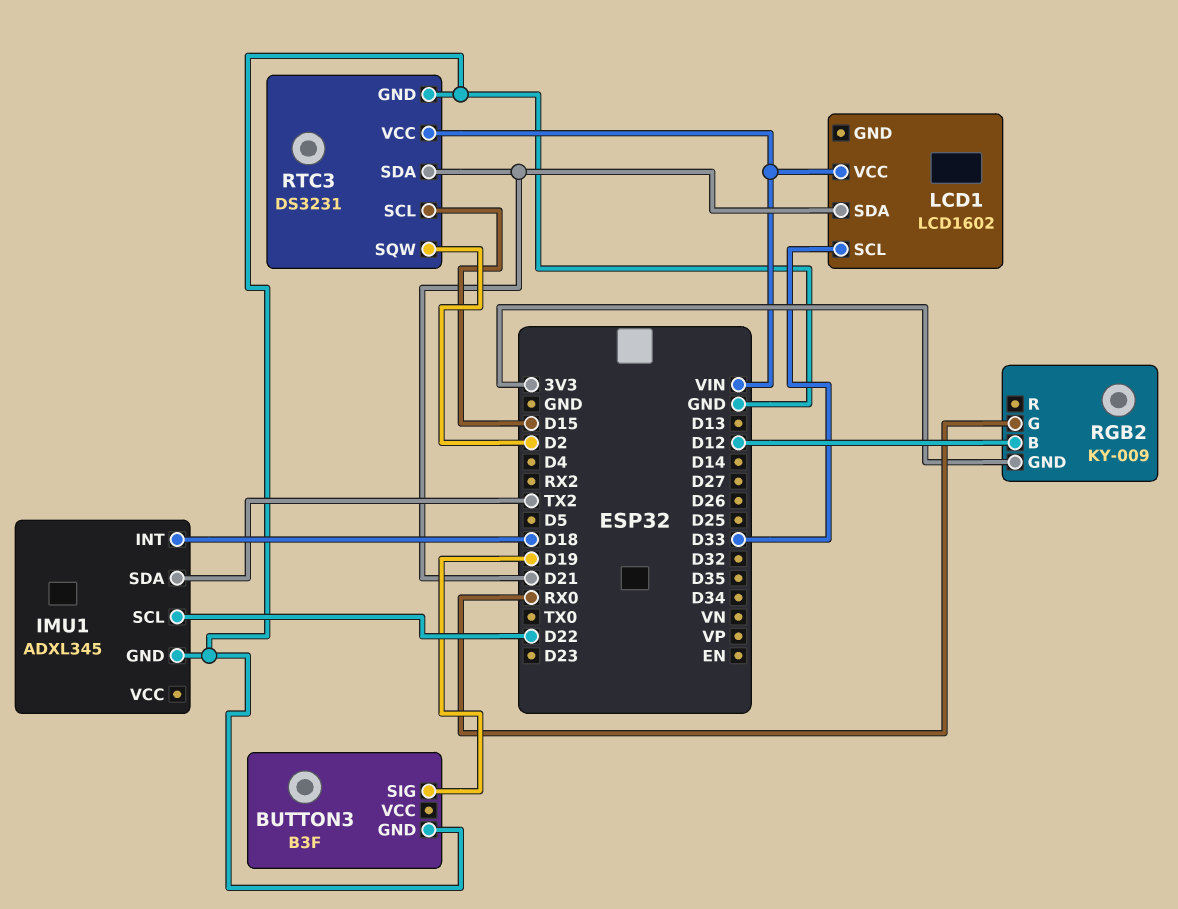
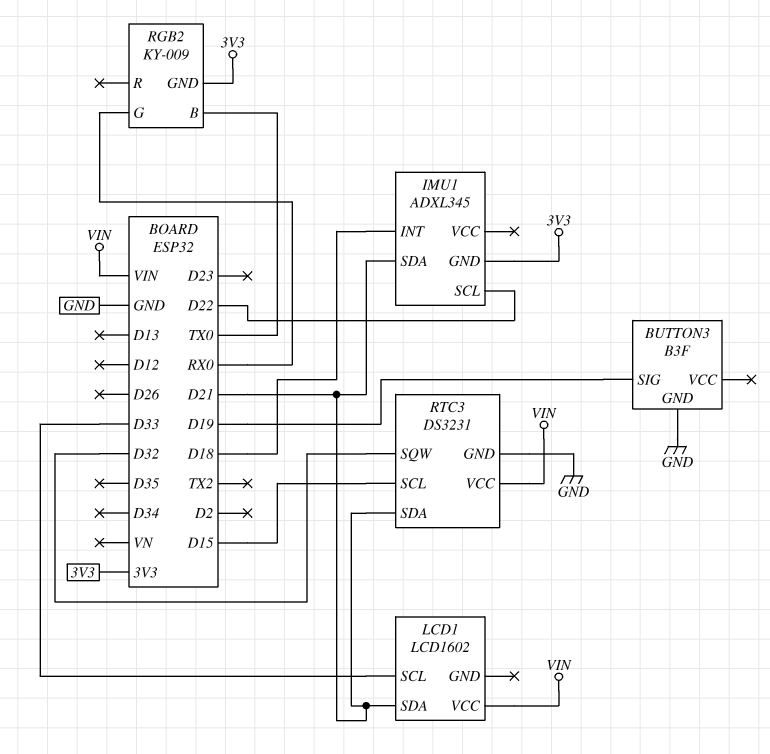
IMU1 pin GND: GND -> 3V3
IMU1 pin SDA: TX2 -> D21
RGB2 pin B: D12 -> TX0
RTC3 pin SQW: D2 -> D32

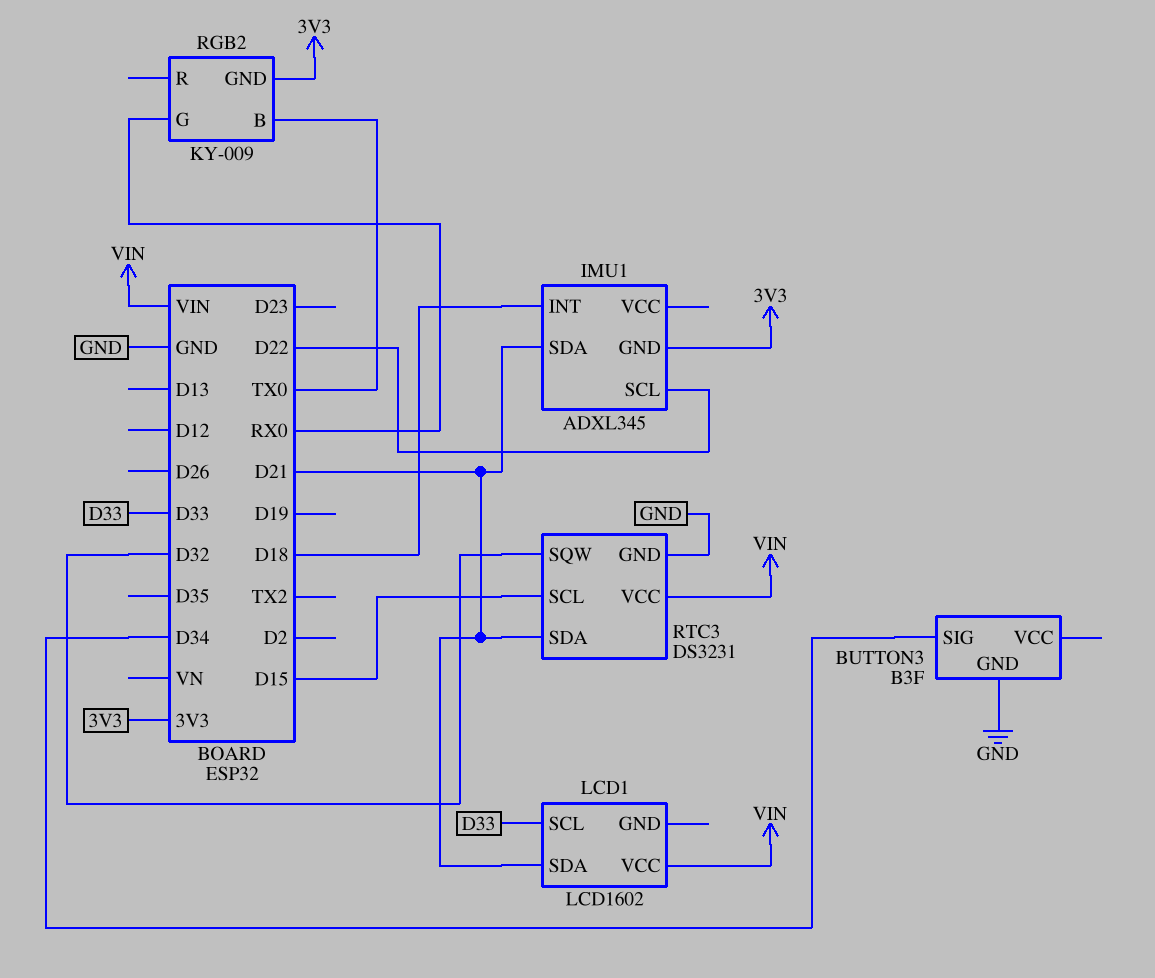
BUTTON3 pin SIG: D19 -> D34

